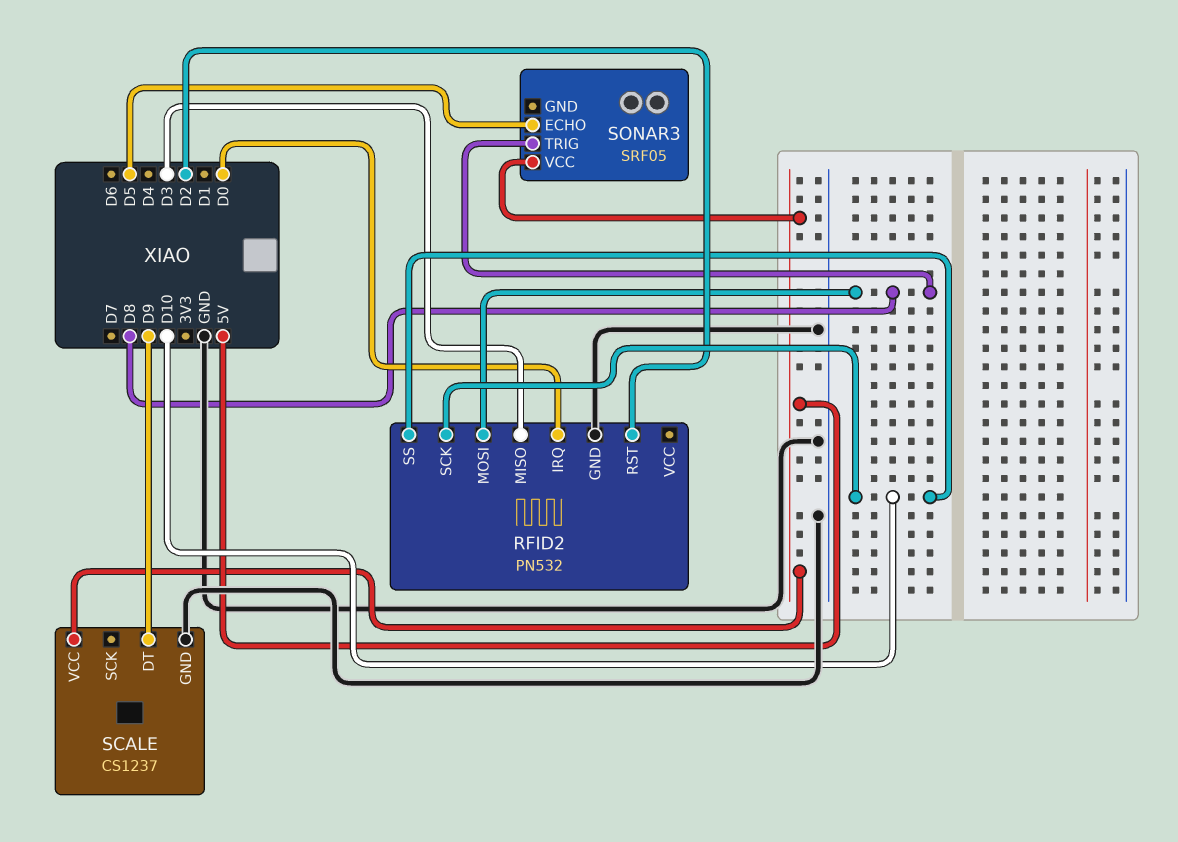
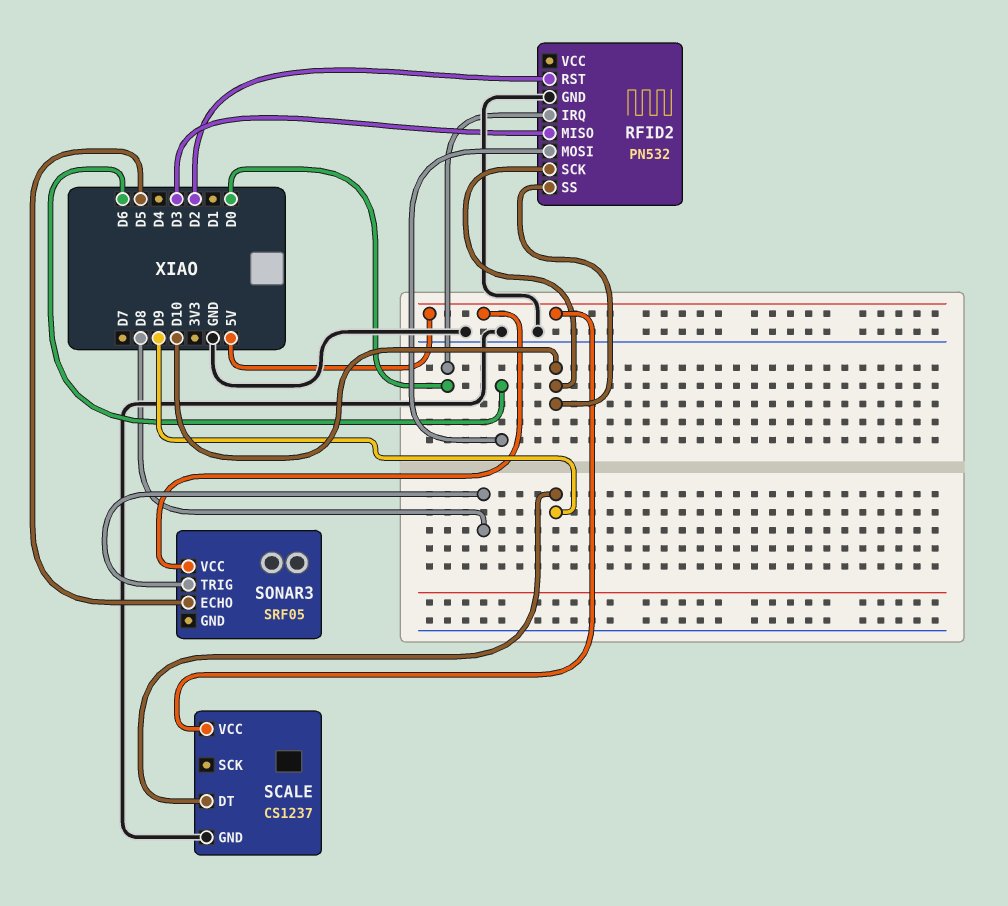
RFID2 pin MOSI: D8 -> D6

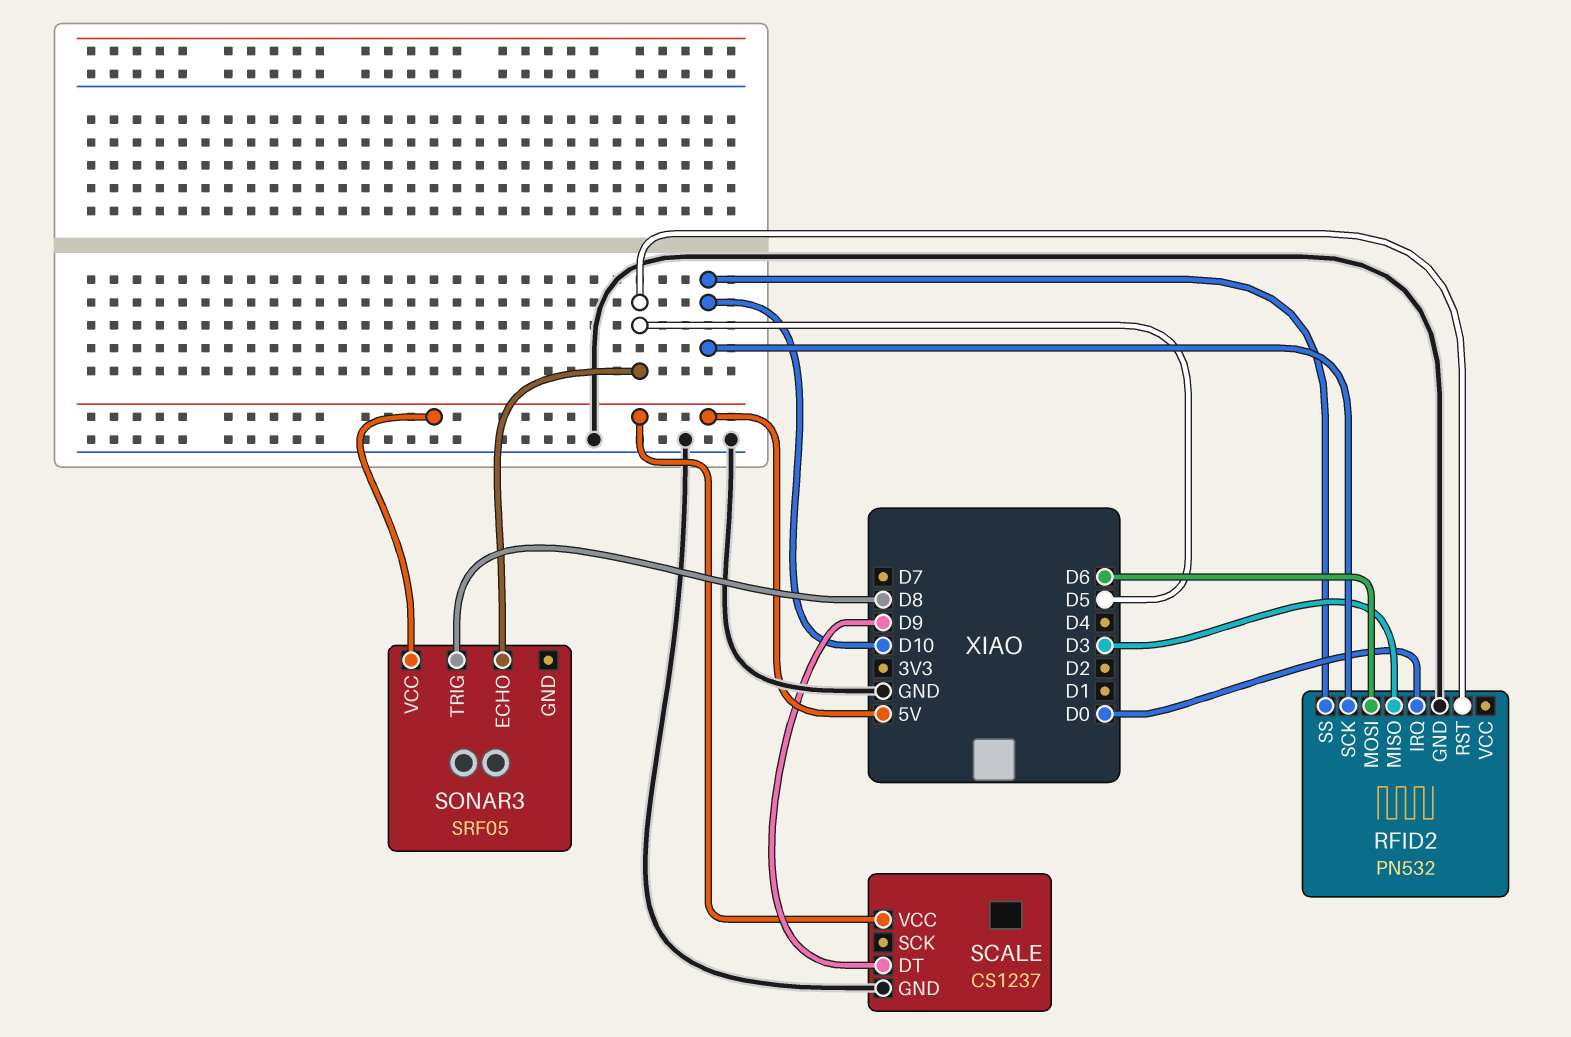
RFID2 pin RST: D2 -> D5

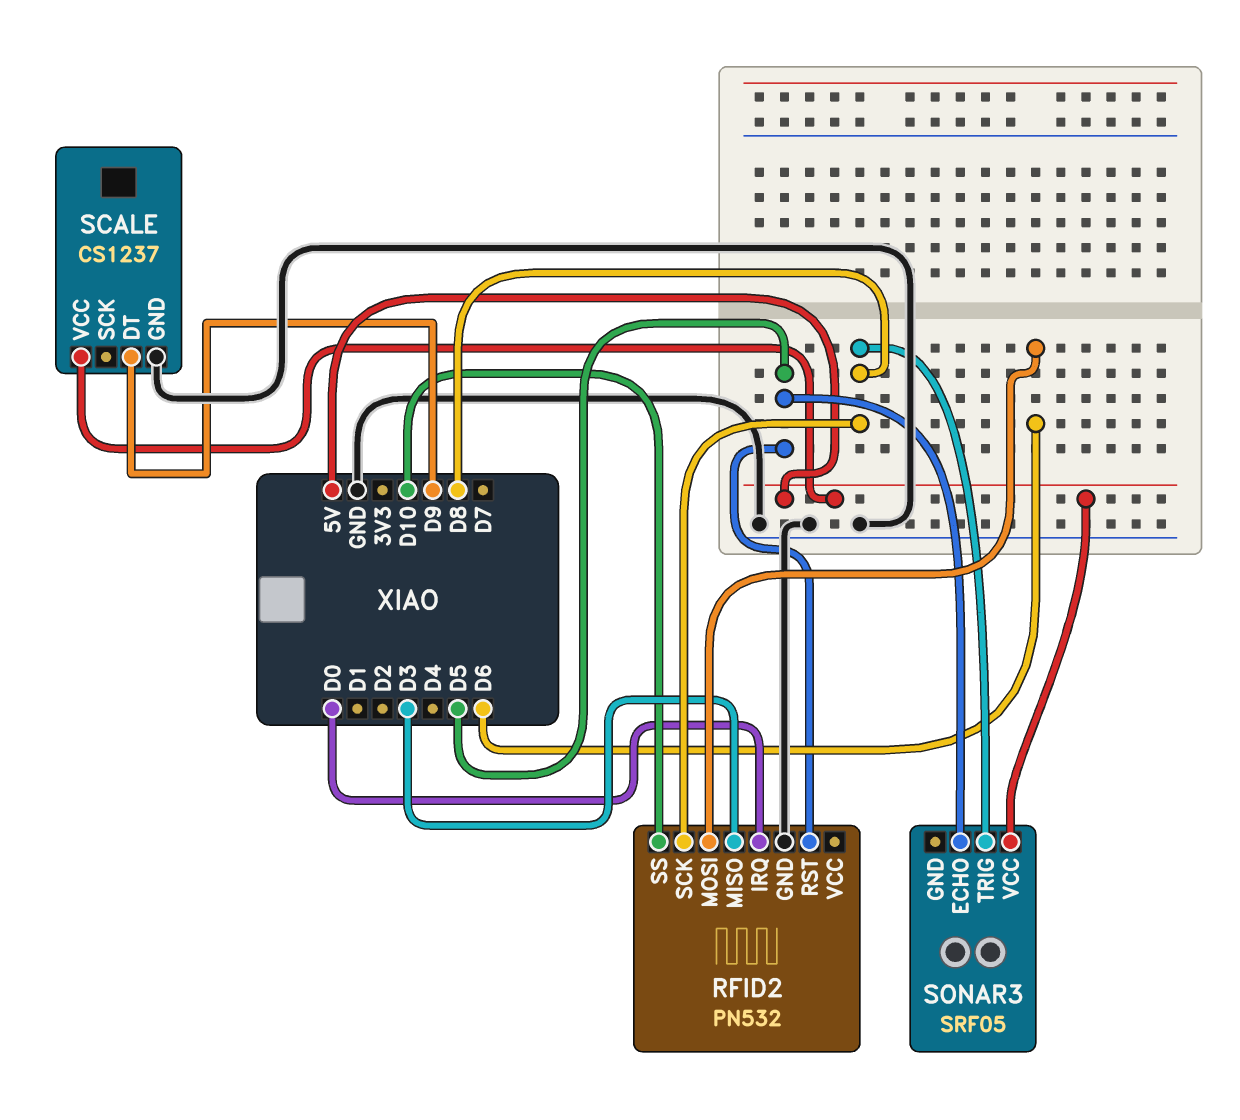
RFID2 pin SCK: D10 -> D8

